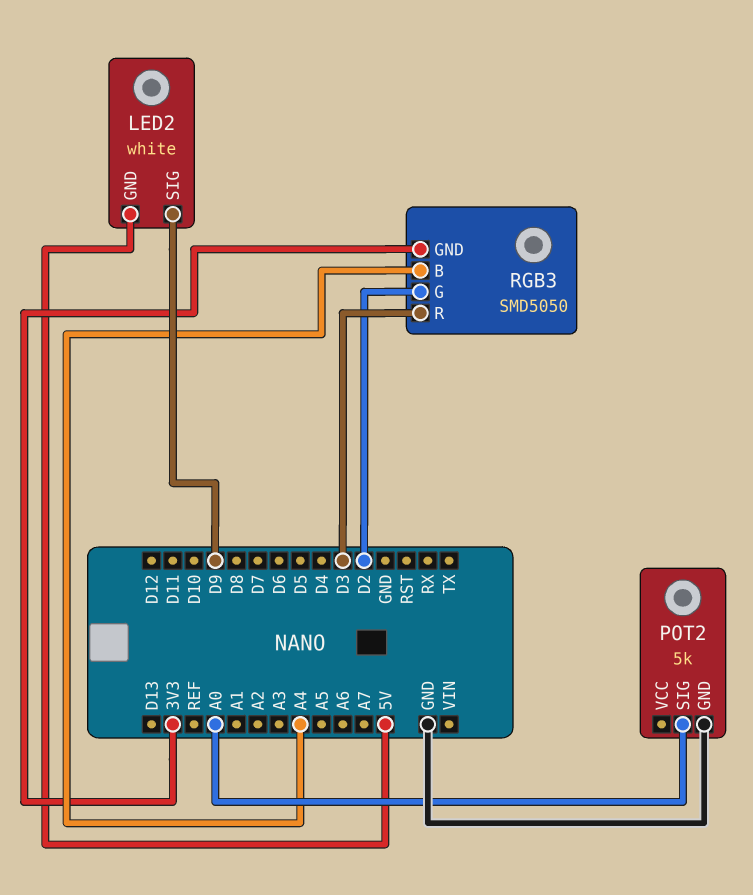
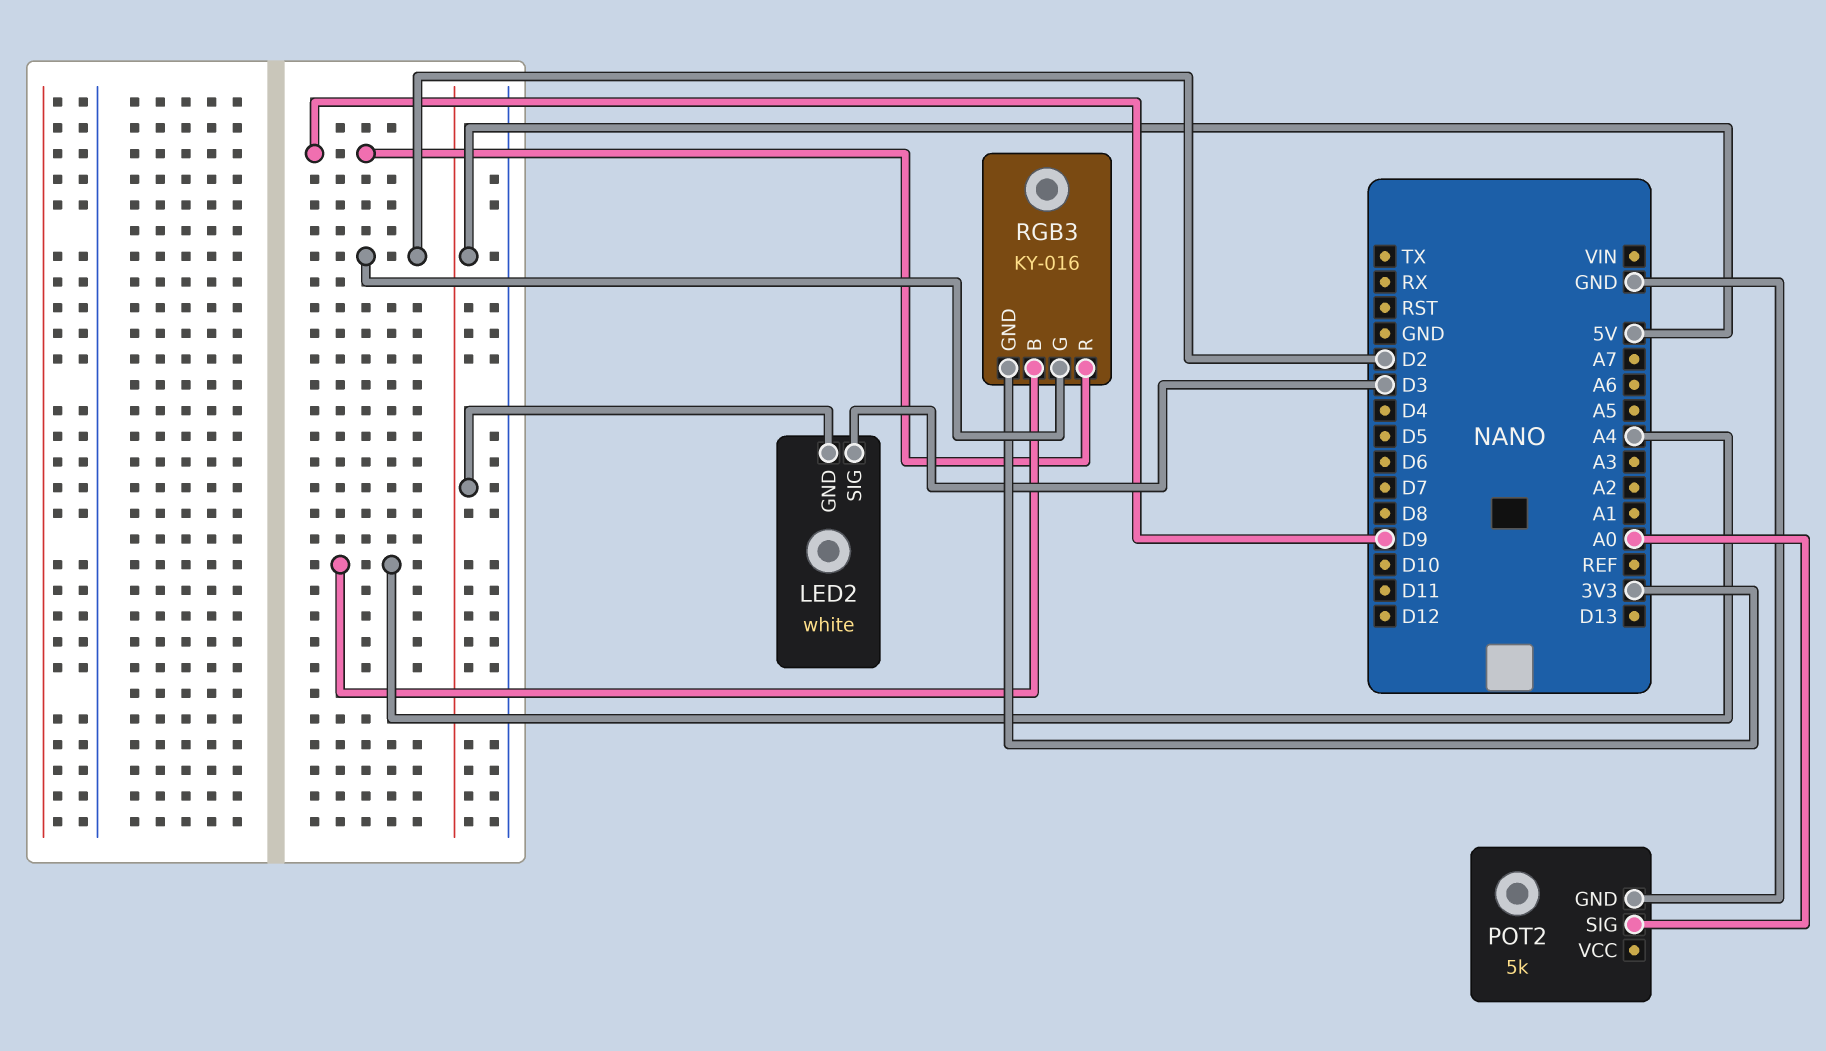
LED2 pin SIG: D9 -> D3
RGB3: SMD5050 -> KY-016
RGB3 pin R: D3 -> D9

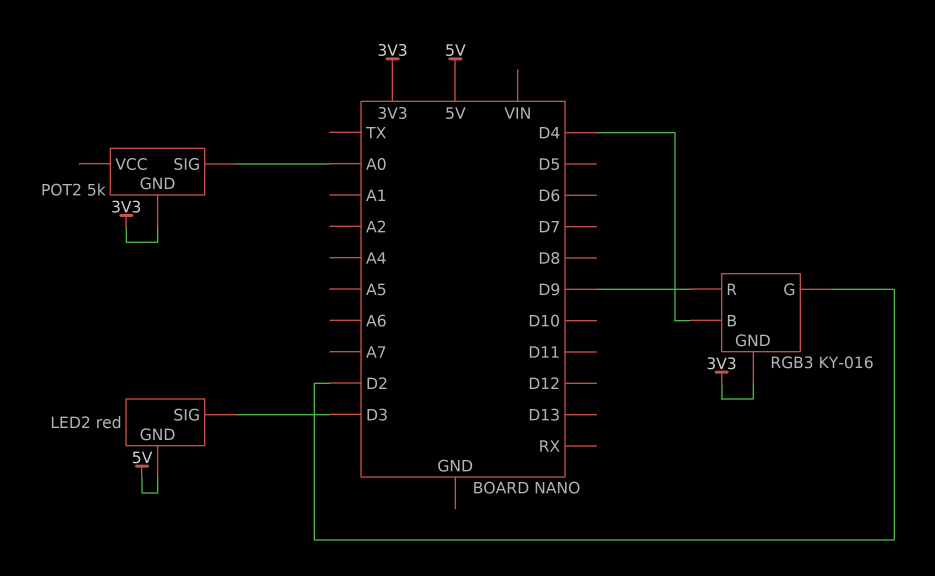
LED2: white -> red
POT2 pin GND: GND -> 3V3
RGB3 pin B: A4 -> D4

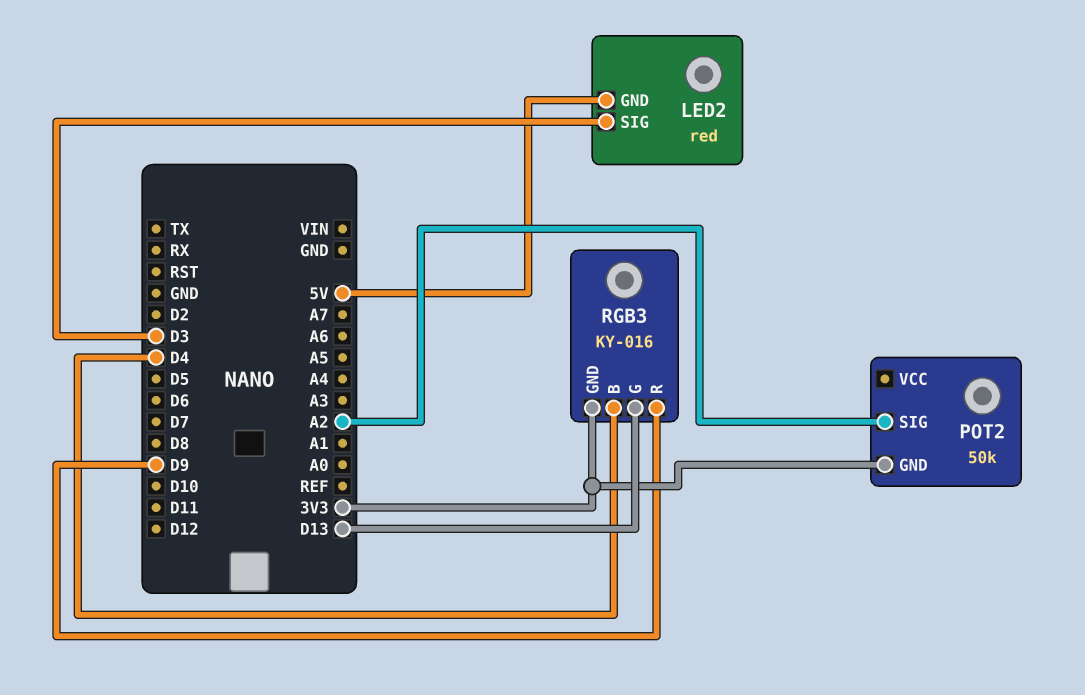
POT2: 5k -> 50k
POT2 pin SIG: A0 -> A2
RGB3 pin G: D2 -> D13

